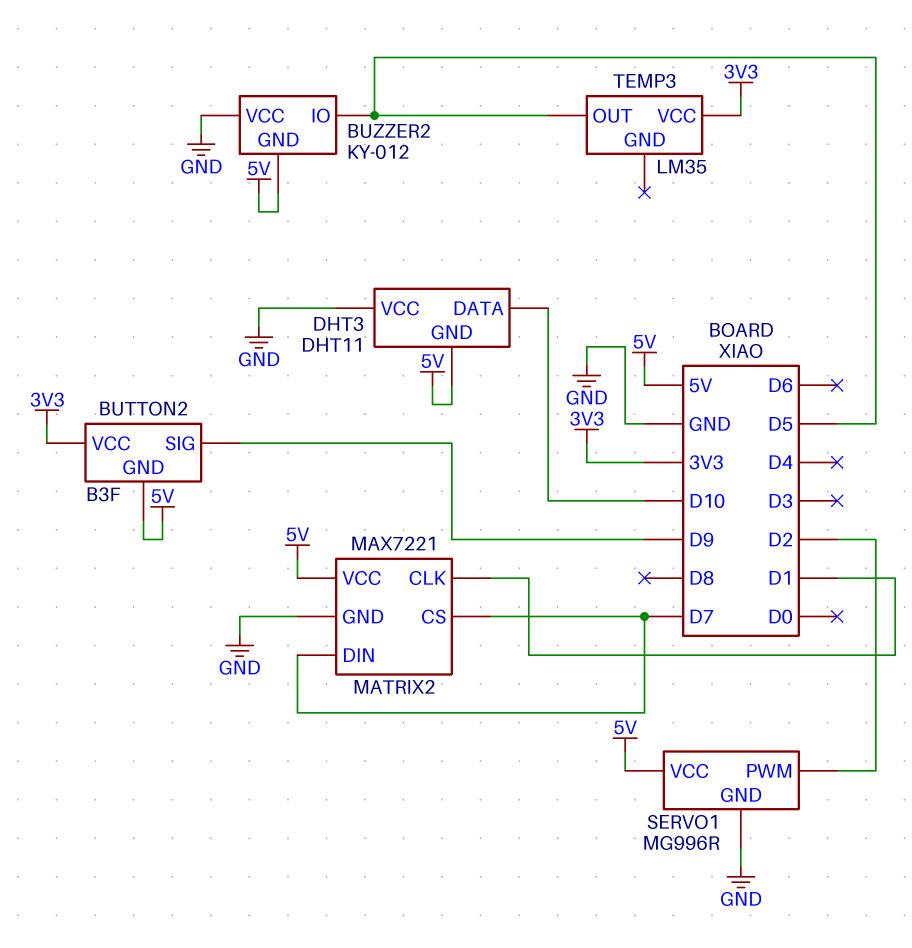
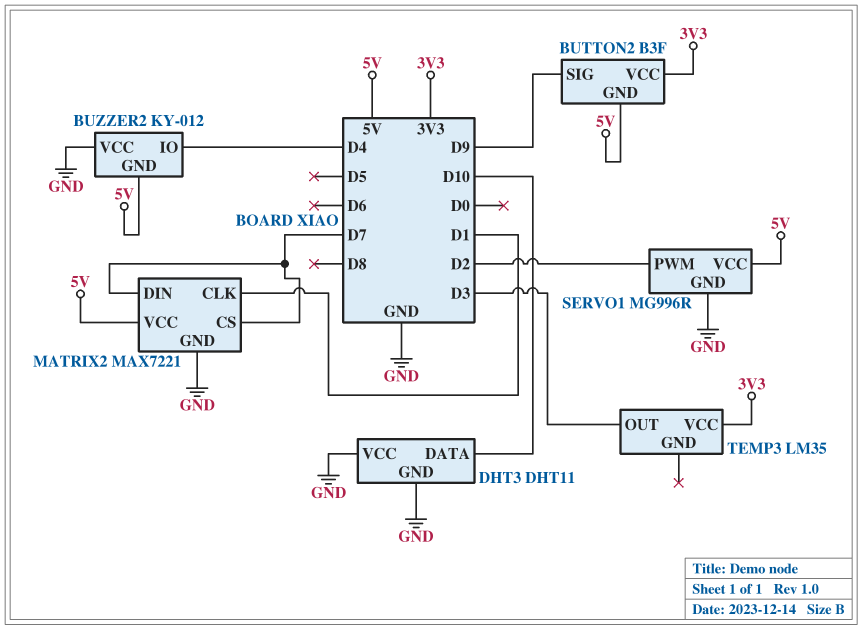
BUZZER2 pin IO: D5 -> D4
DHT3 pin GND: 5V -> GND
TEMP3 pin OUT: D5 -> D3

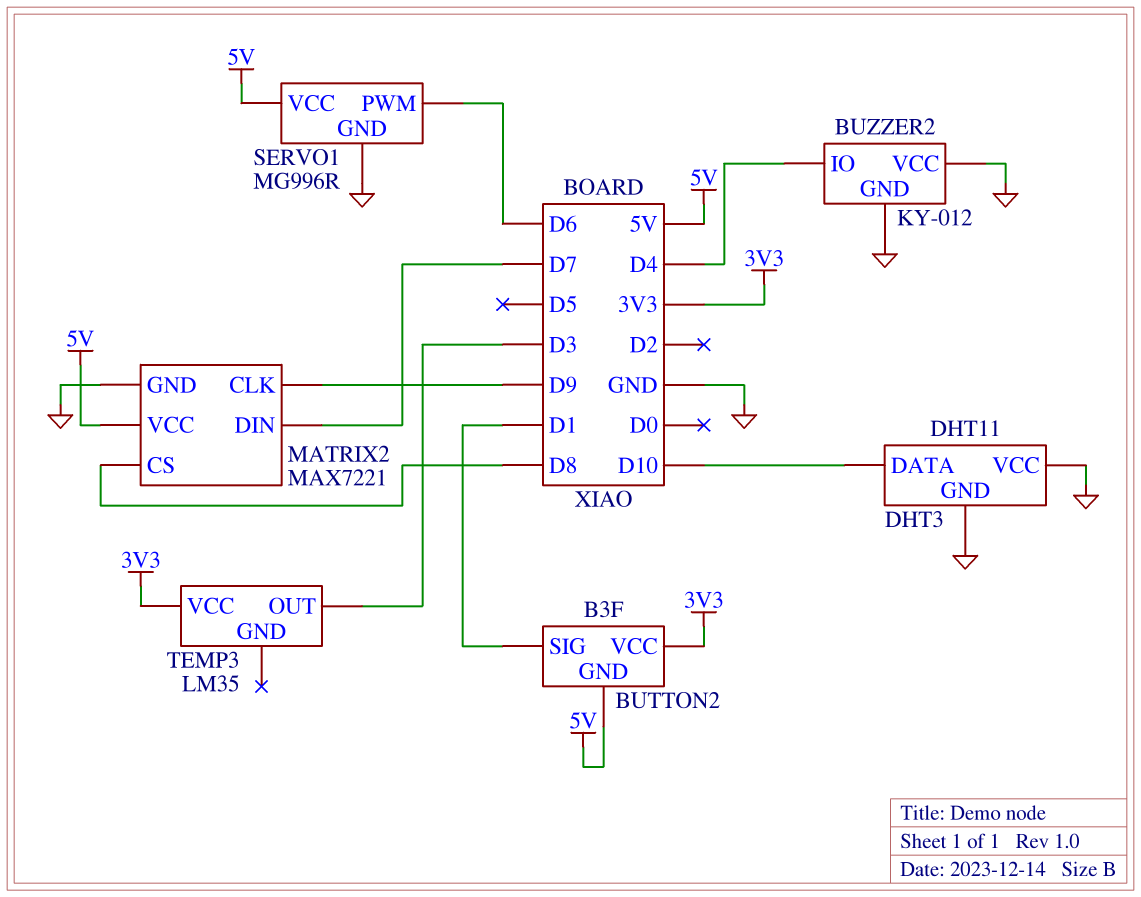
BUTTON2 pin SIG: D9 -> D1
BUZZER2 pin GND: 5V -> GND
MATRIX2 pin CLK: D1 -> D9
MATRIX2 pin CS: D7 -> D8
SERVO1 pin PWM: D2 -> D6

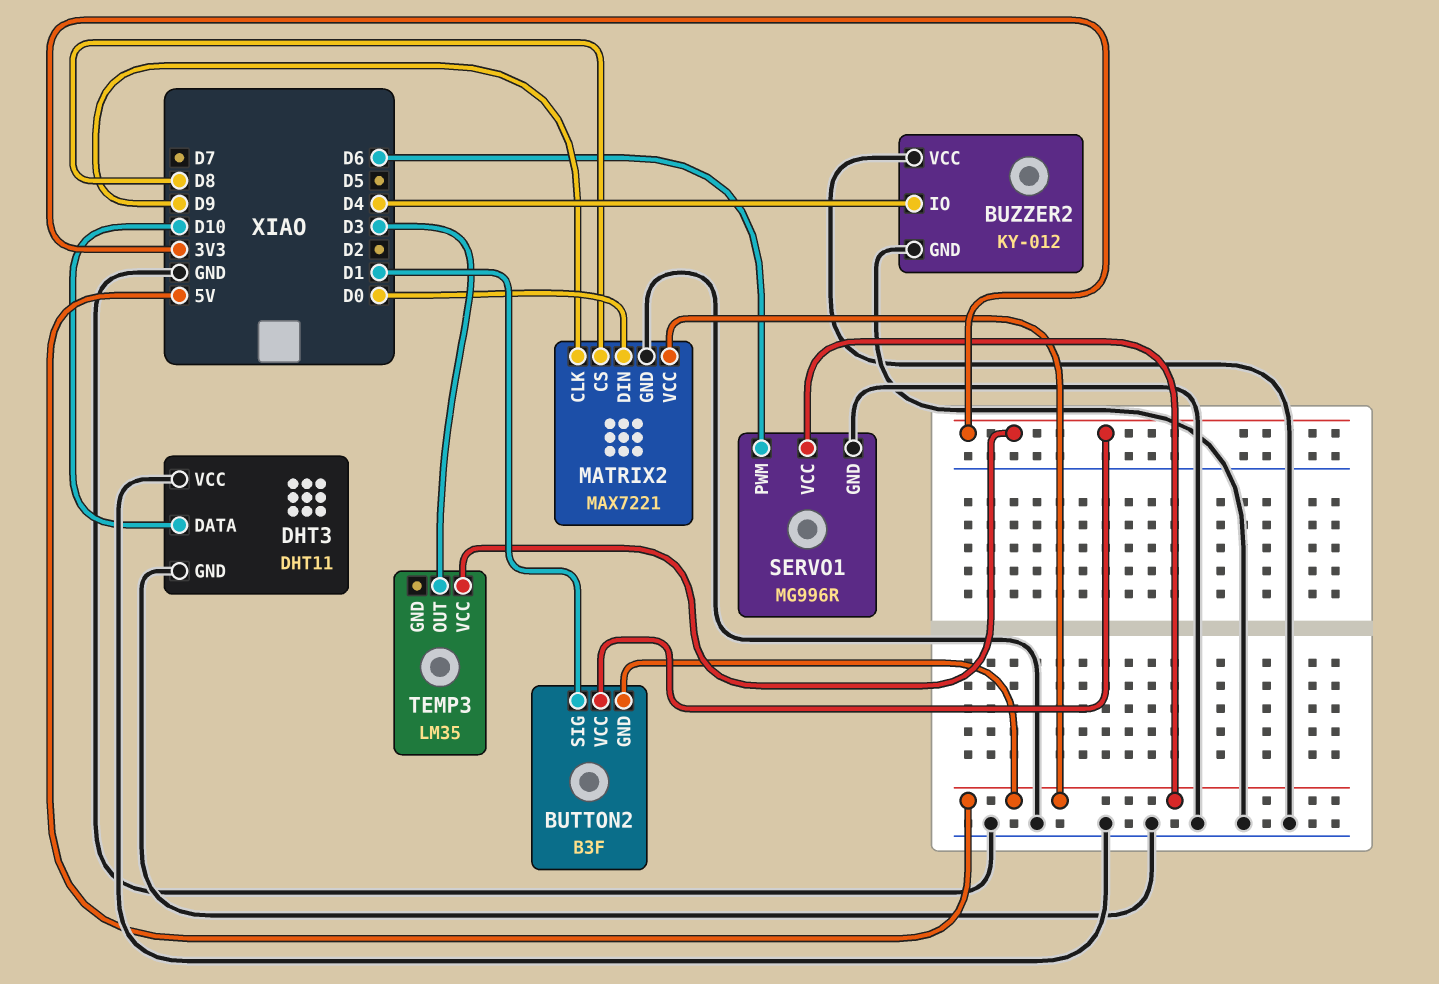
MATRIX2 pin DIN: D7 -> D0

